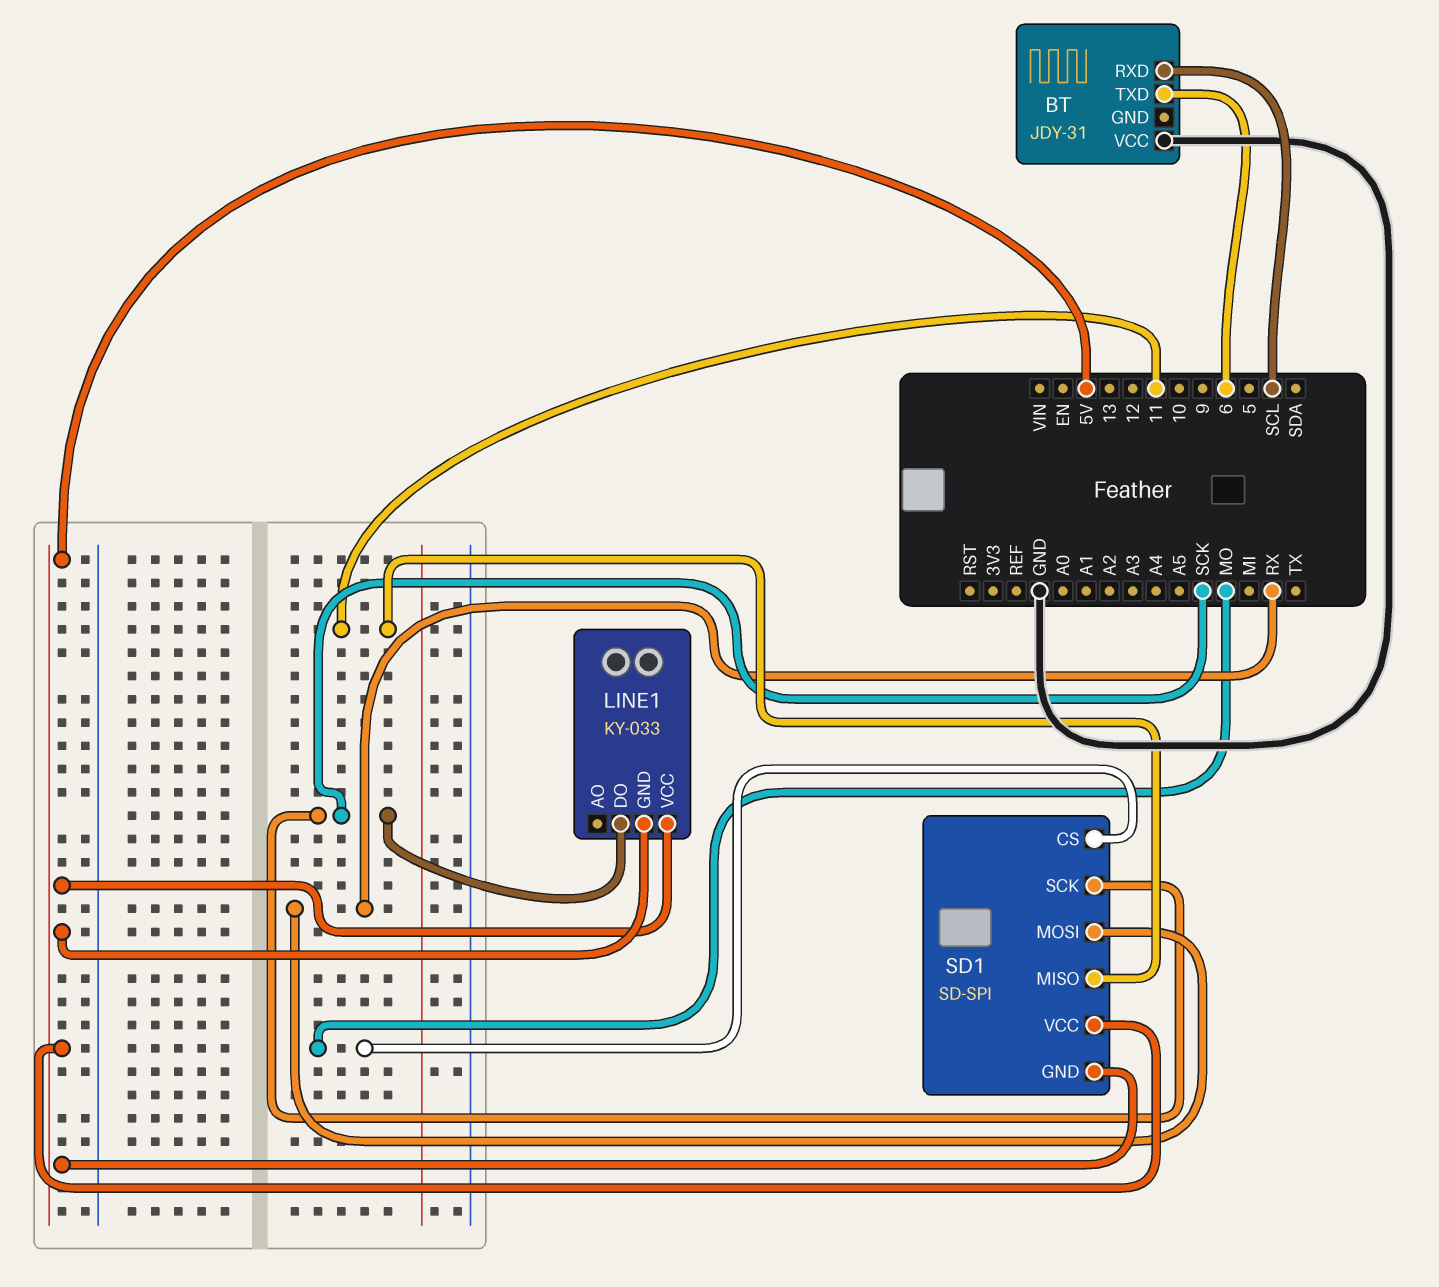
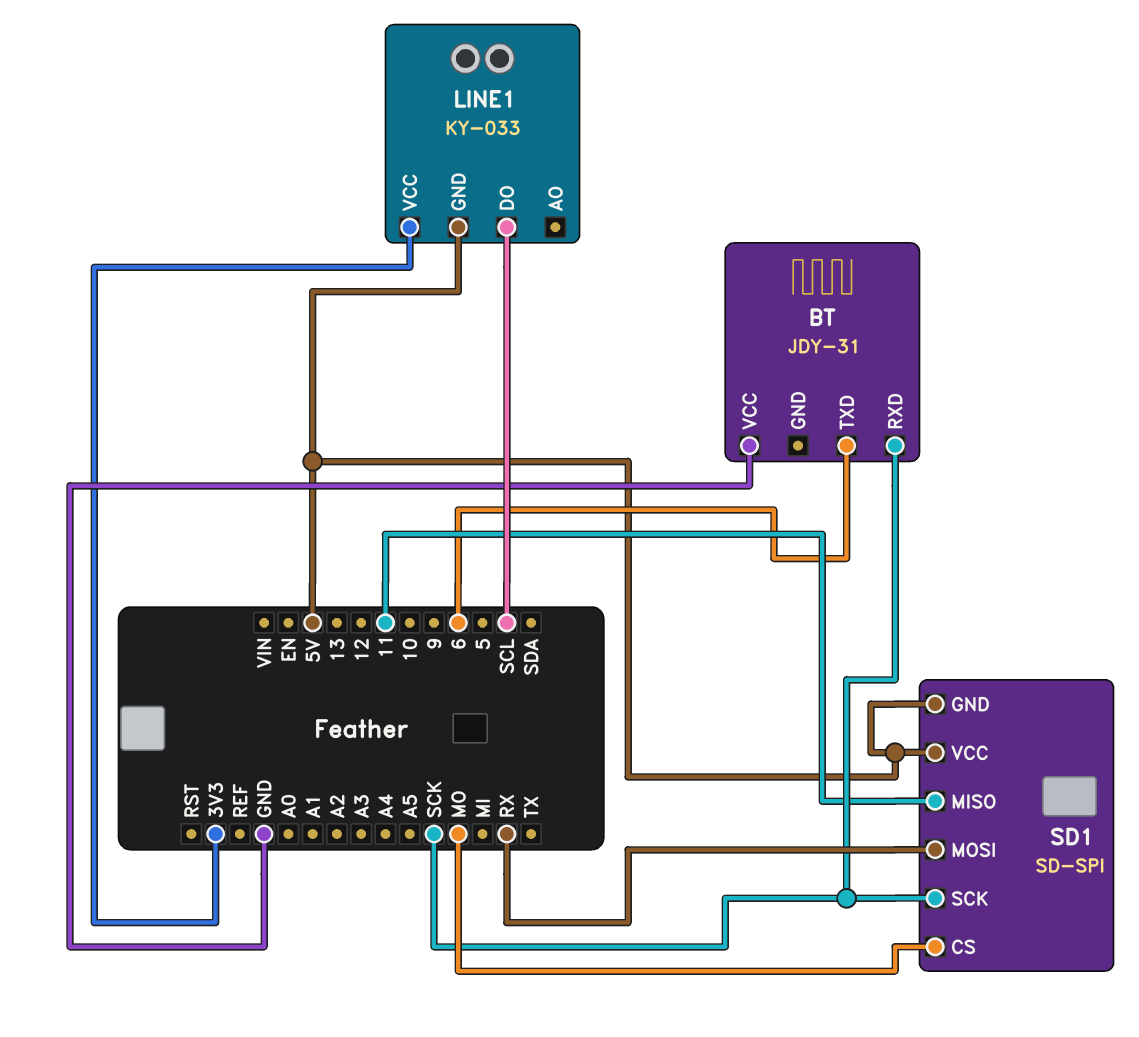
BT pin RXD: SCL -> SCK
LINE1 pin DO: SCK -> SCL
LINE1 pin VCC: 5V -> 3V3

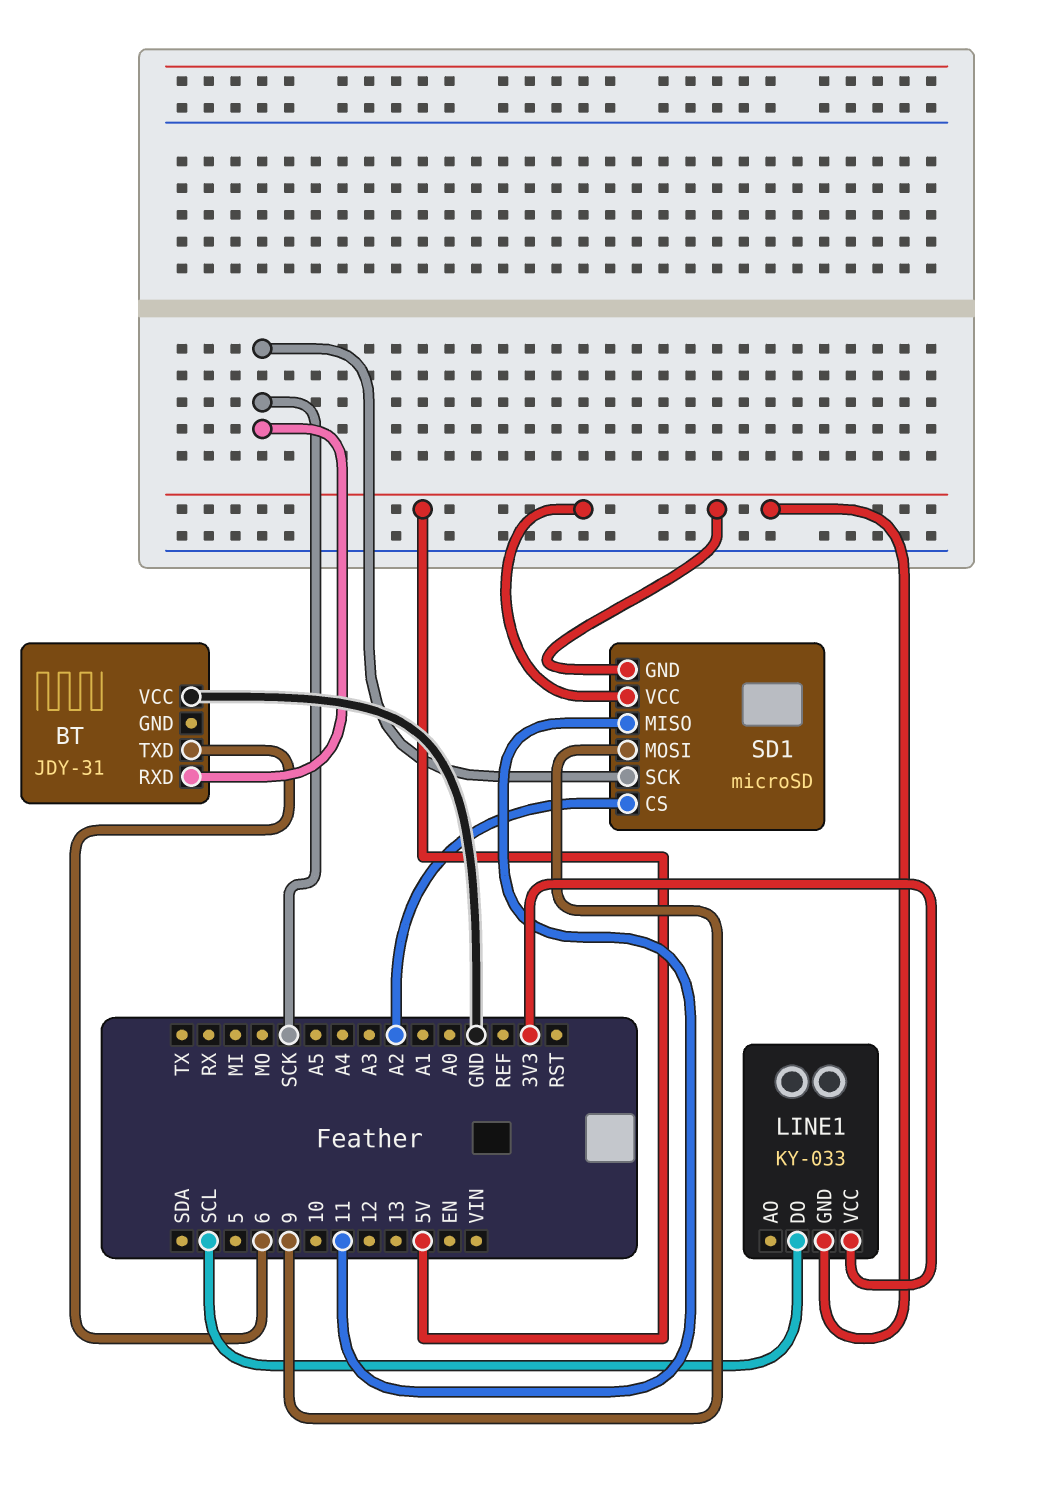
SD1: SD-SPI -> microSD
SD1 pin CS: MO -> A2
SD1 pin MOSI: RX -> 9

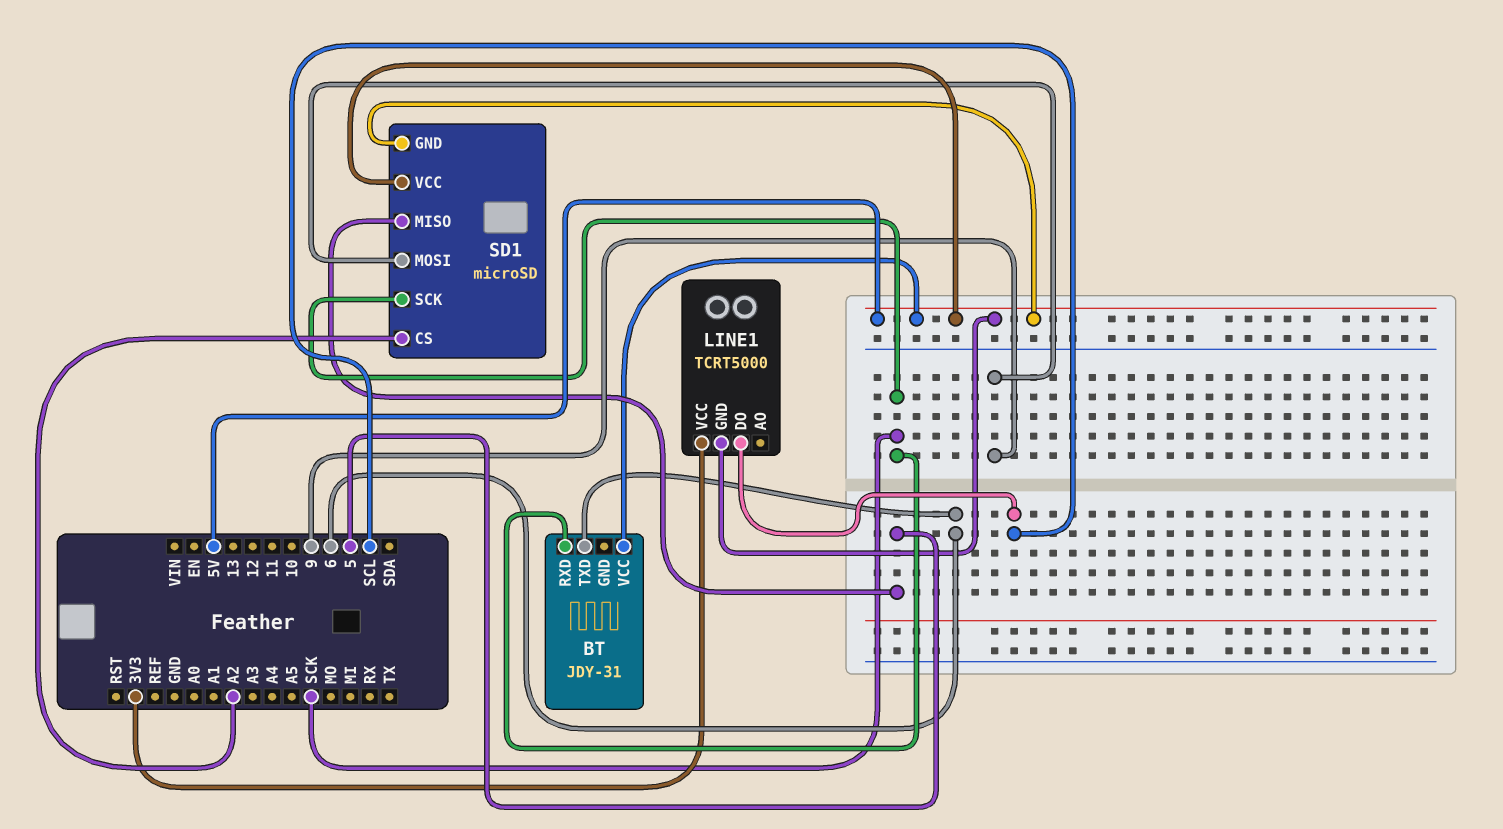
BT pin VCC: GND -> 5V
LINE1: KY-033 -> TCRT5000
SD1 pin MISO: 11 -> 5

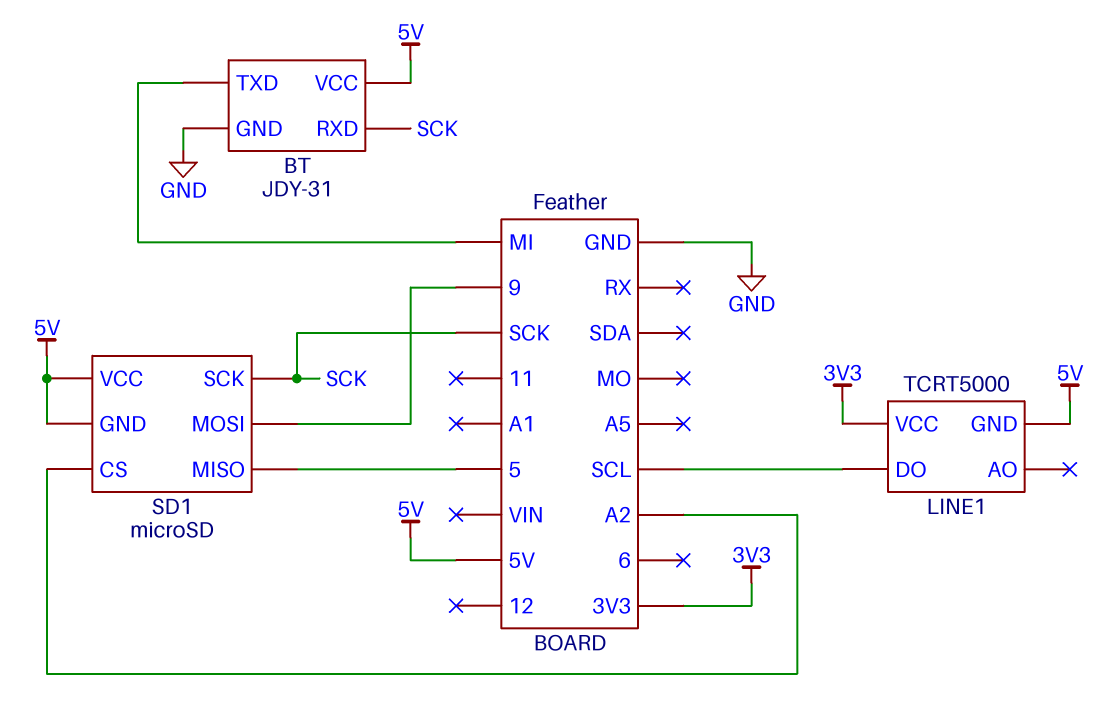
BT pin GND: none -> GND
BT pin TXD: 6 -> MI

